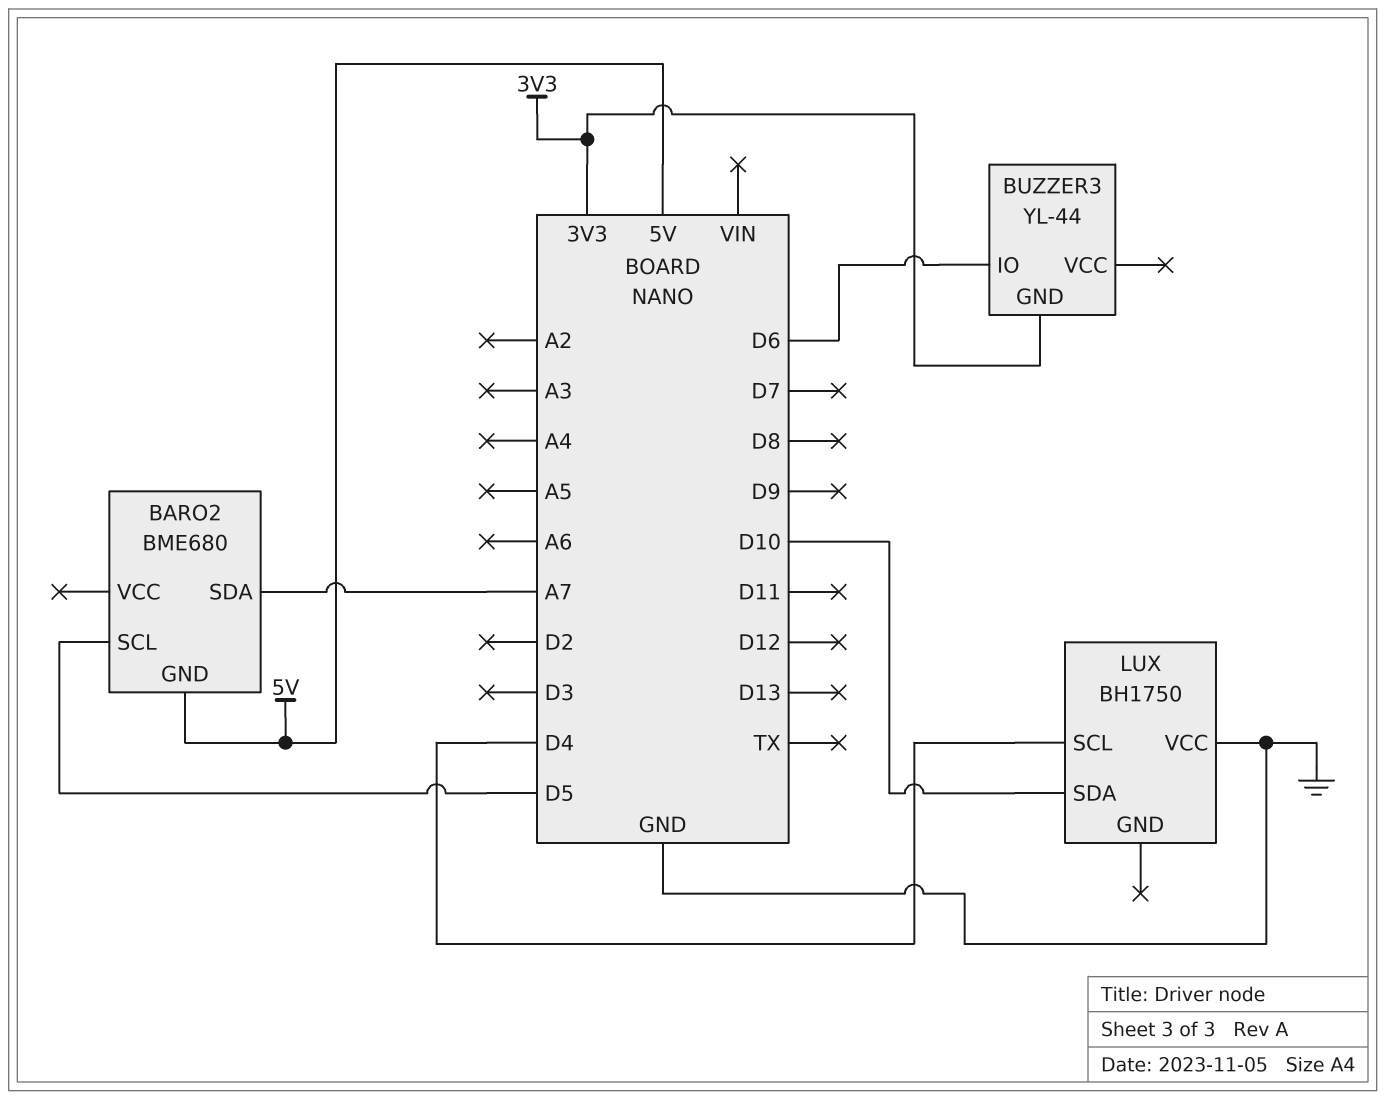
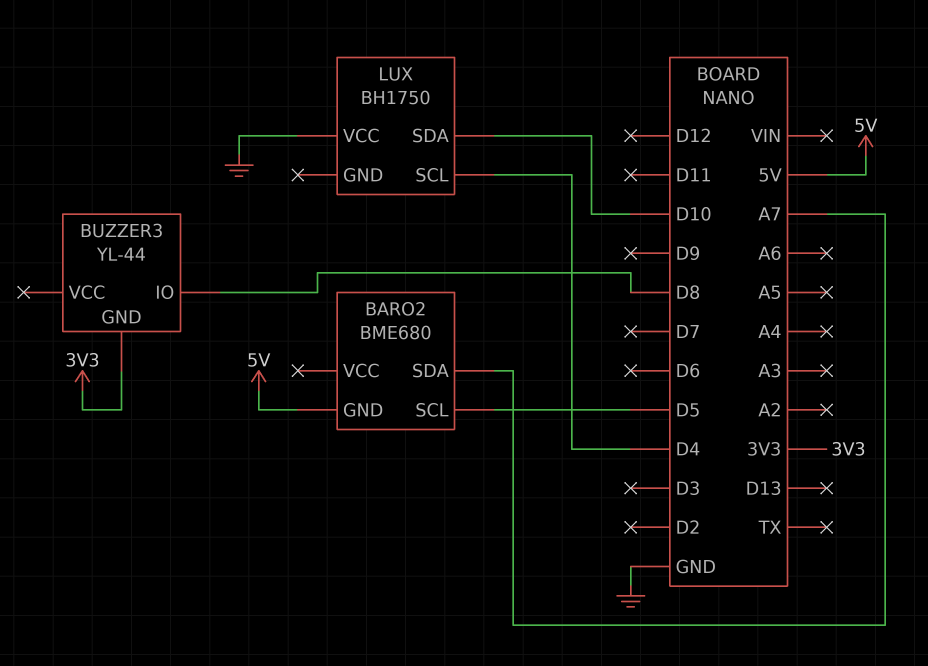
BUZZER3 pin IO: D6 -> D8

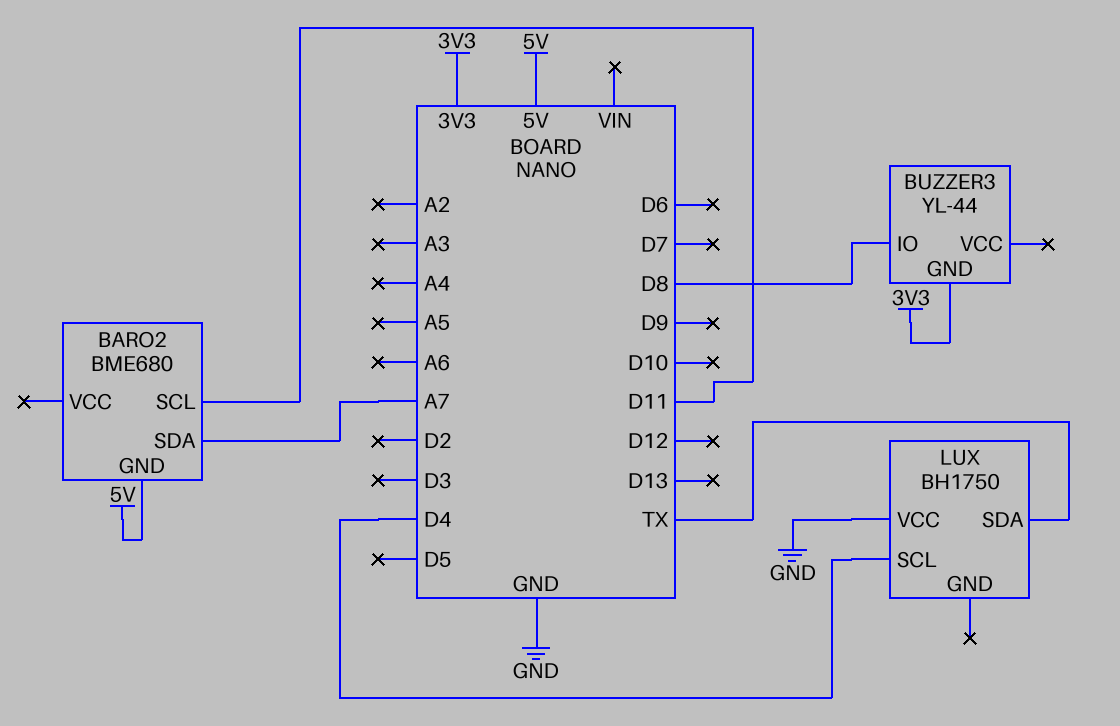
BARO2 pin SCL: D5 -> D11
LUX pin SDA: D10 -> TX

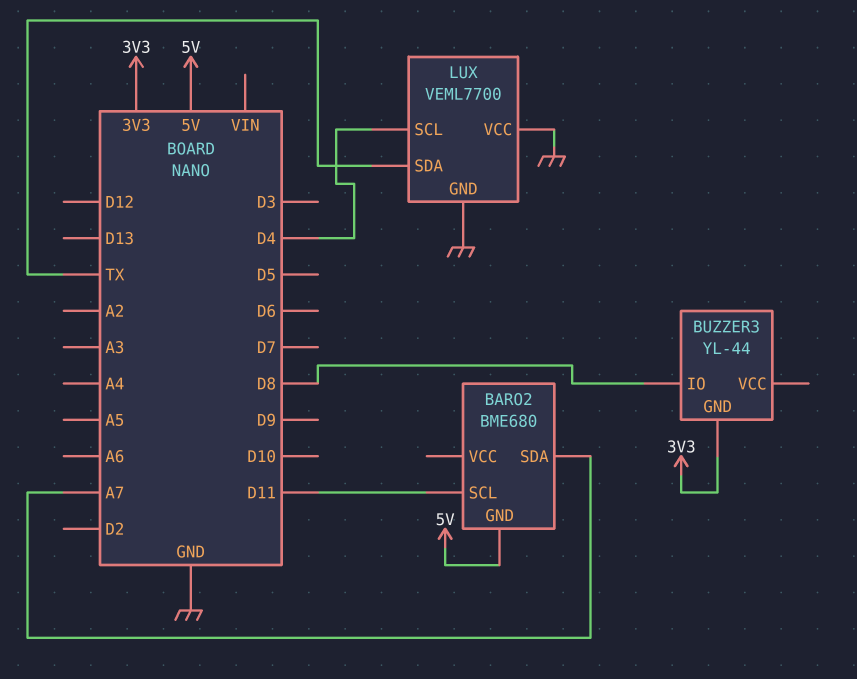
LUX: BH1750 -> VEML7700
LUX pin GND: none -> GND

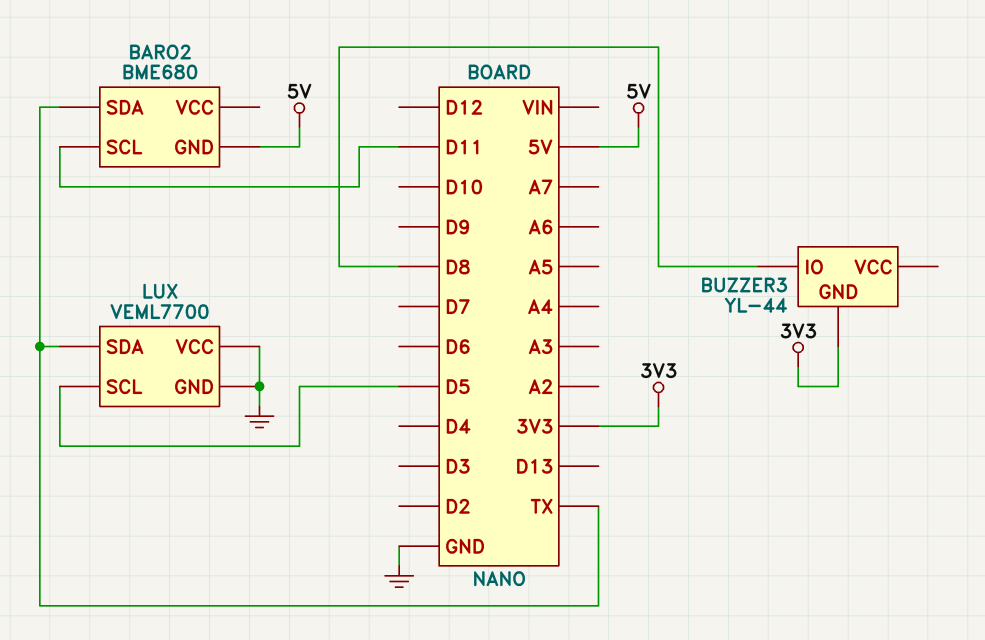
BARO2 pin SDA: A7 -> TX
LUX pin SCL: D4 -> D5

